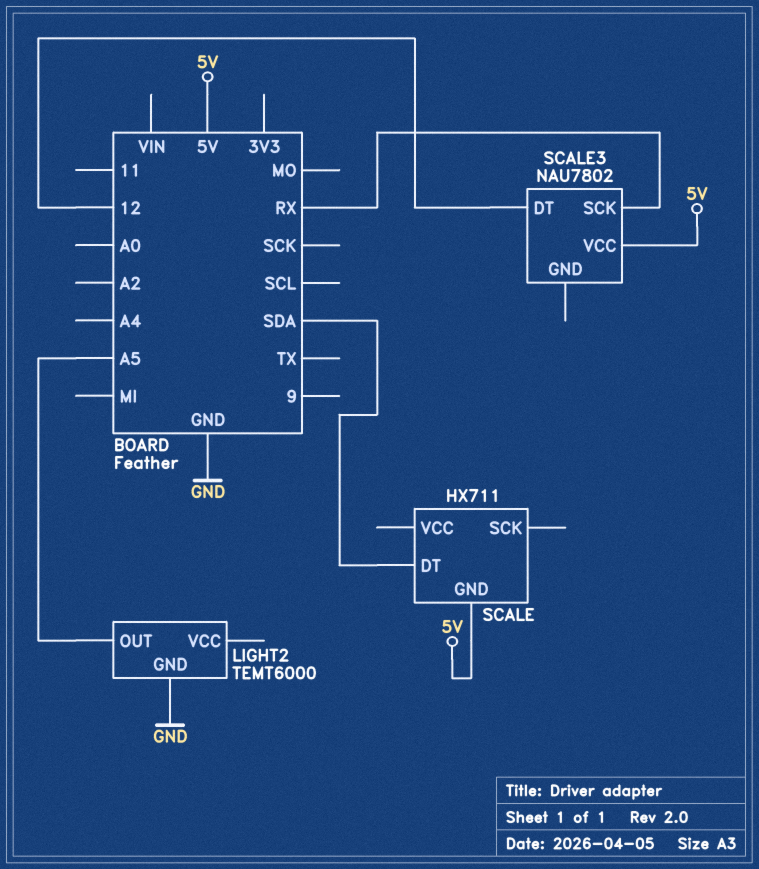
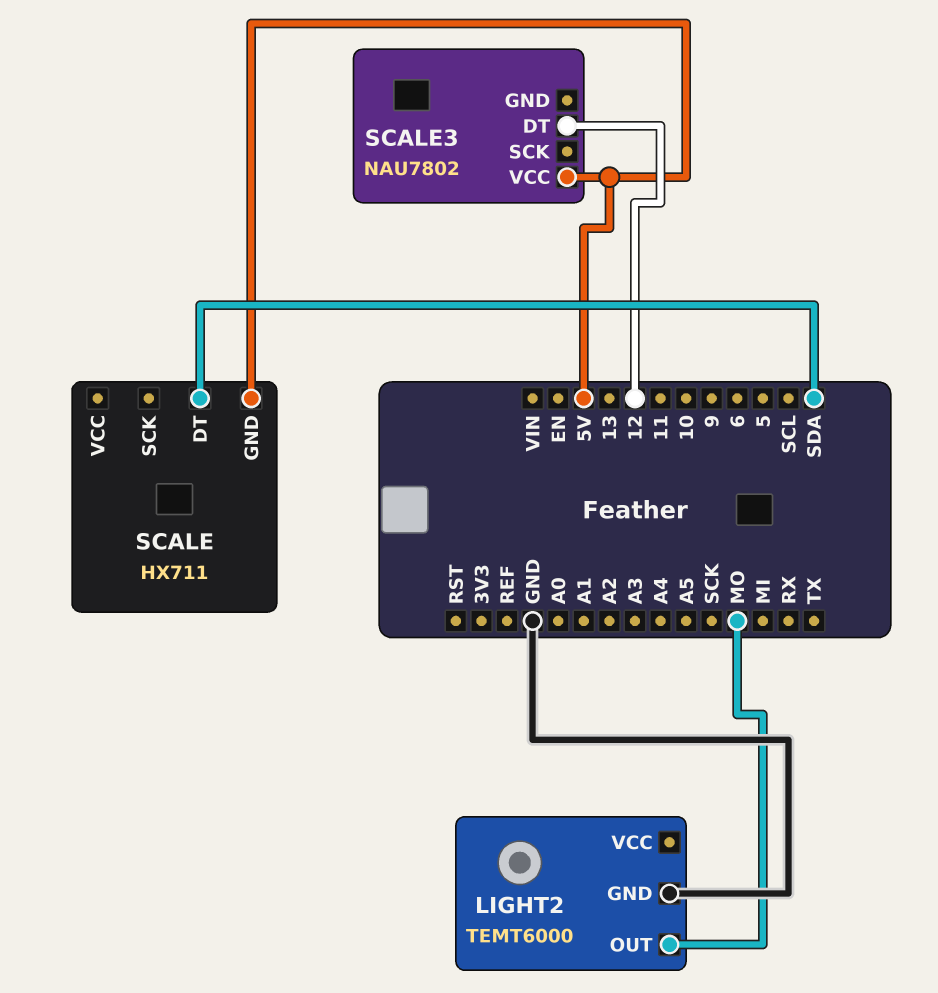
LIGHT2 pin OUT: A5 -> MO
SCALE3 pin SCK: RX -> none

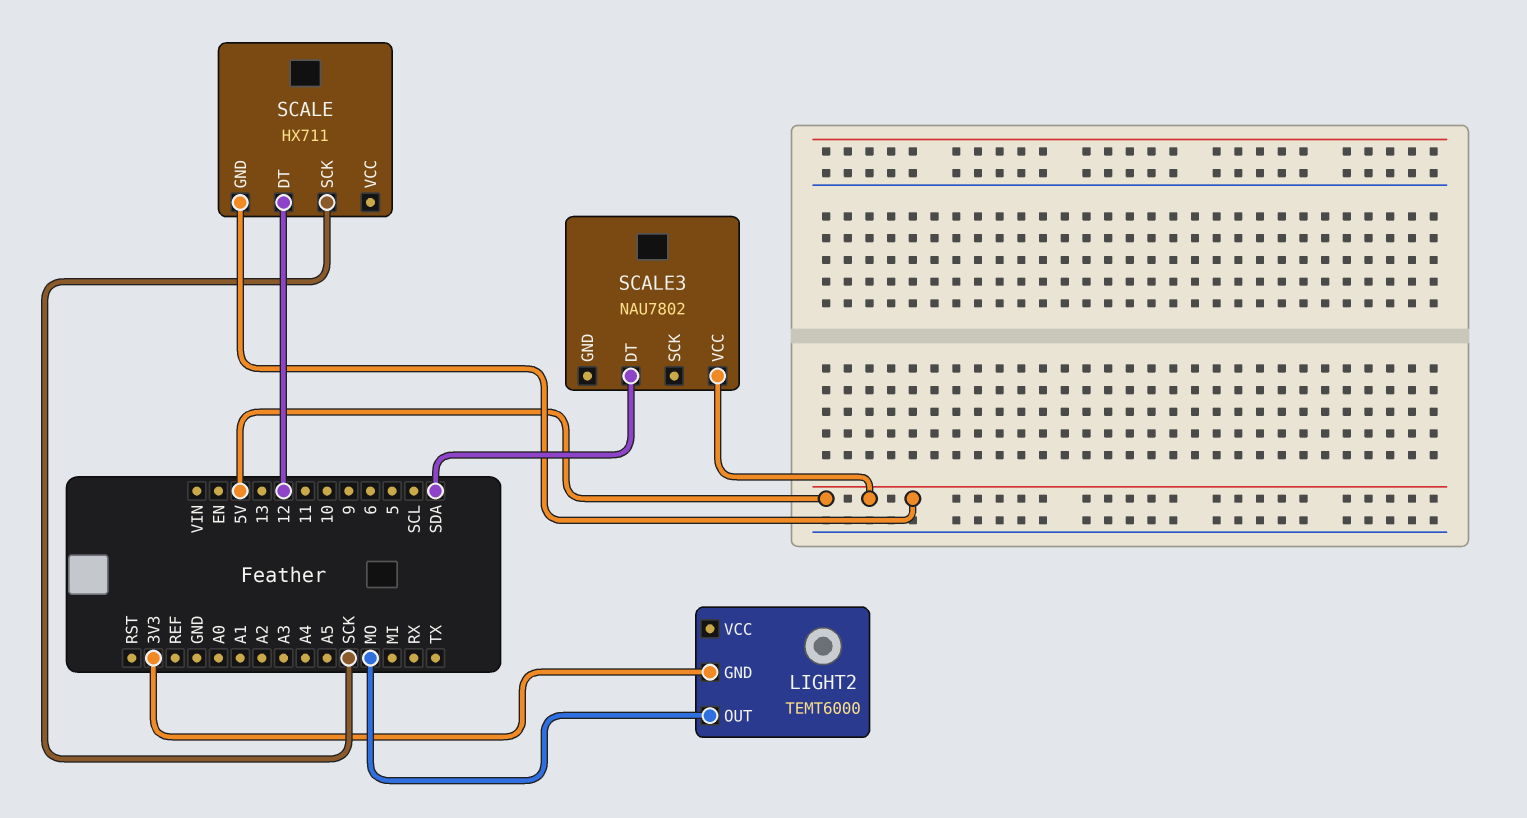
LIGHT2 pin GND: GND -> 3V3
SCALE pin DT: SDA -> 12
SCALE pin SCK: none -> SCK
SCALE3 pin DT: 12 -> SDA

